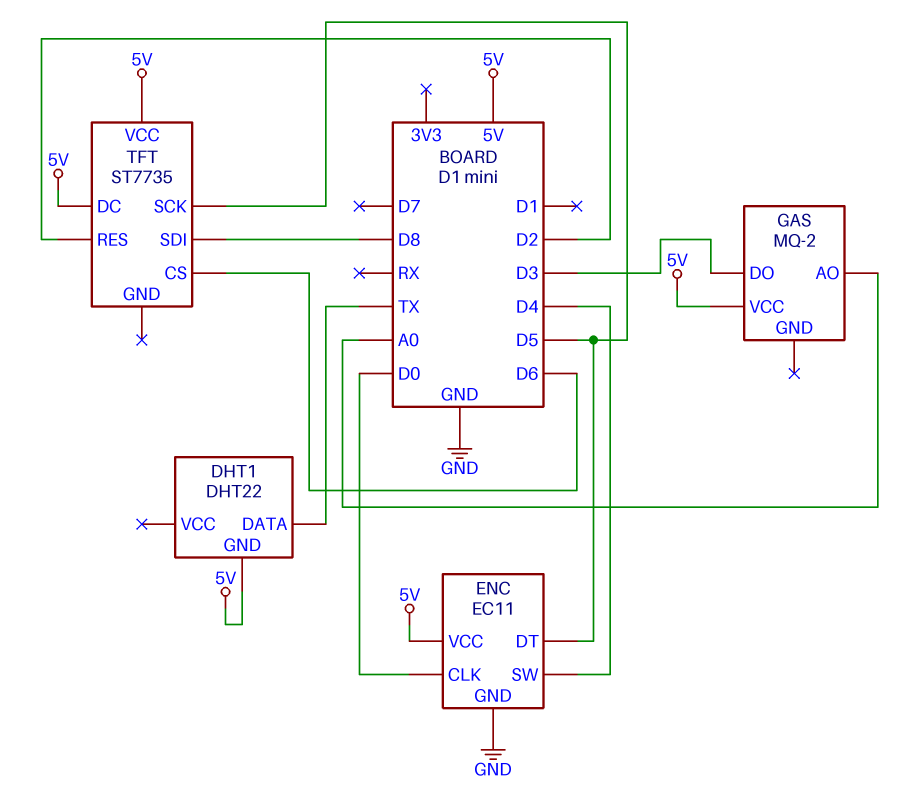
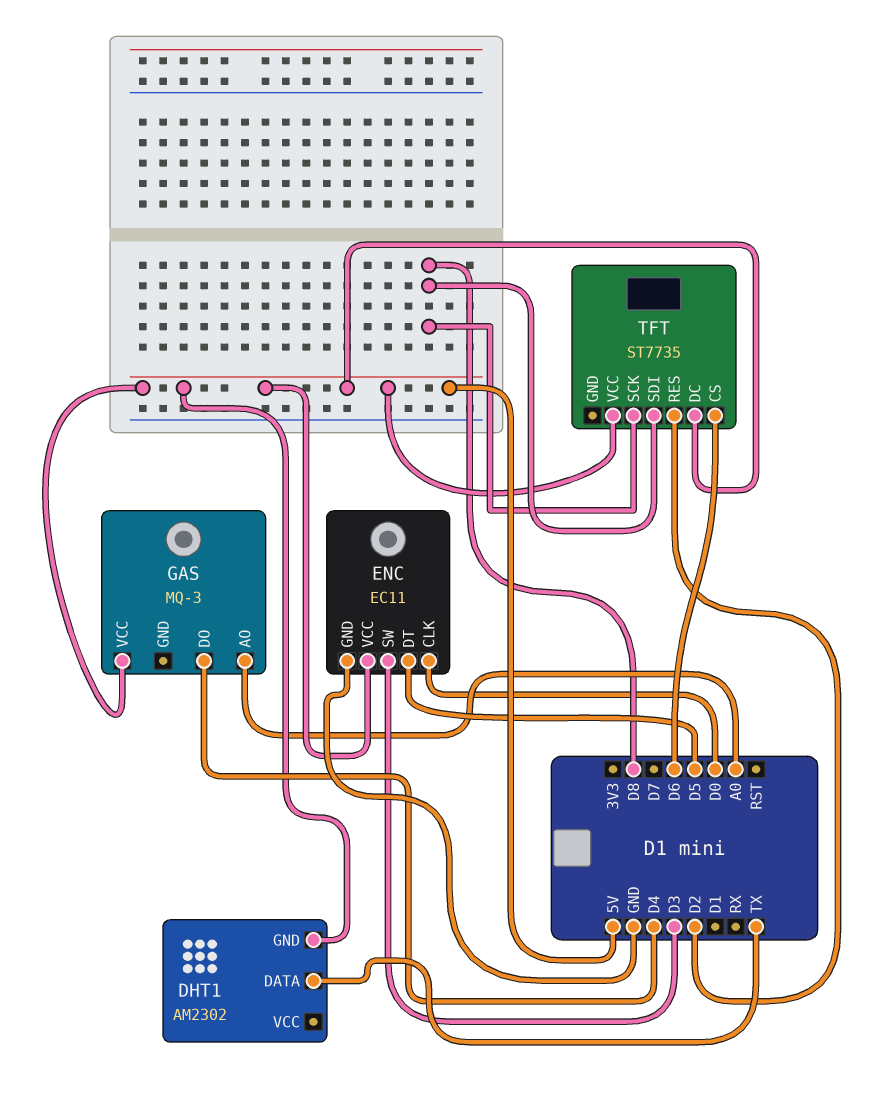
DHT1: DHT22 -> AM2302
ENC pin SW: D4 -> D3
GAS: MQ-2 -> MQ-3
GAS pin DO: D3 -> D4
TFT pin SCK: D5 -> D8

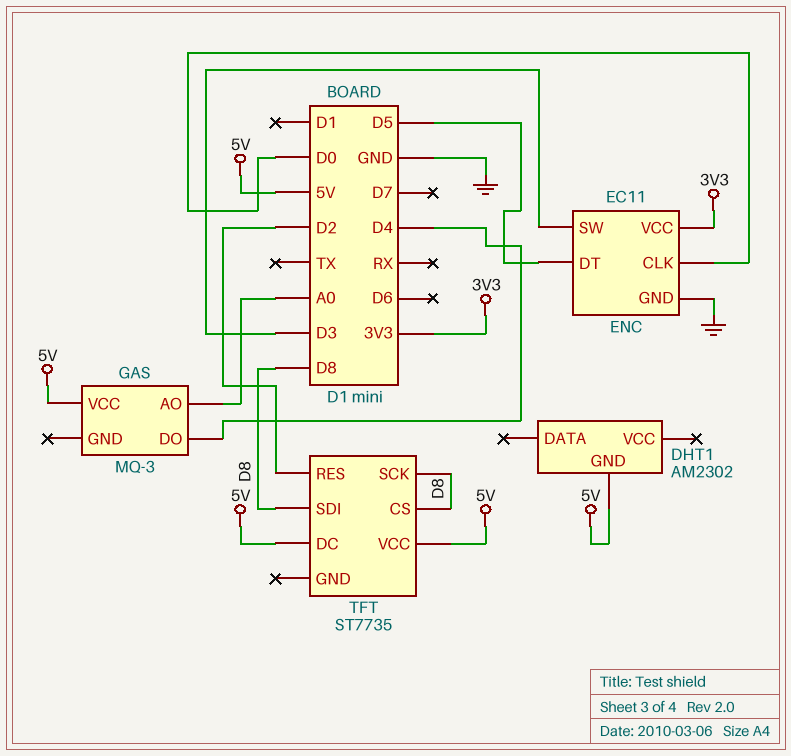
DHT1 pin DATA: TX -> none
ENC pin VCC: 5V -> 3V3
TFT pin CS: D6 -> D8

